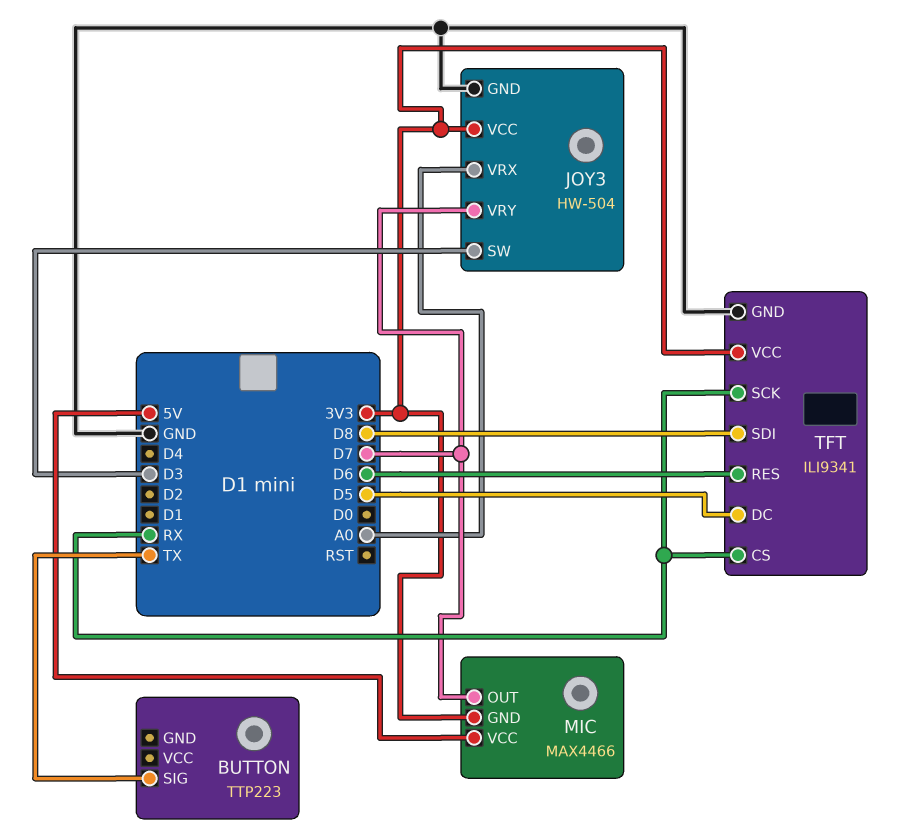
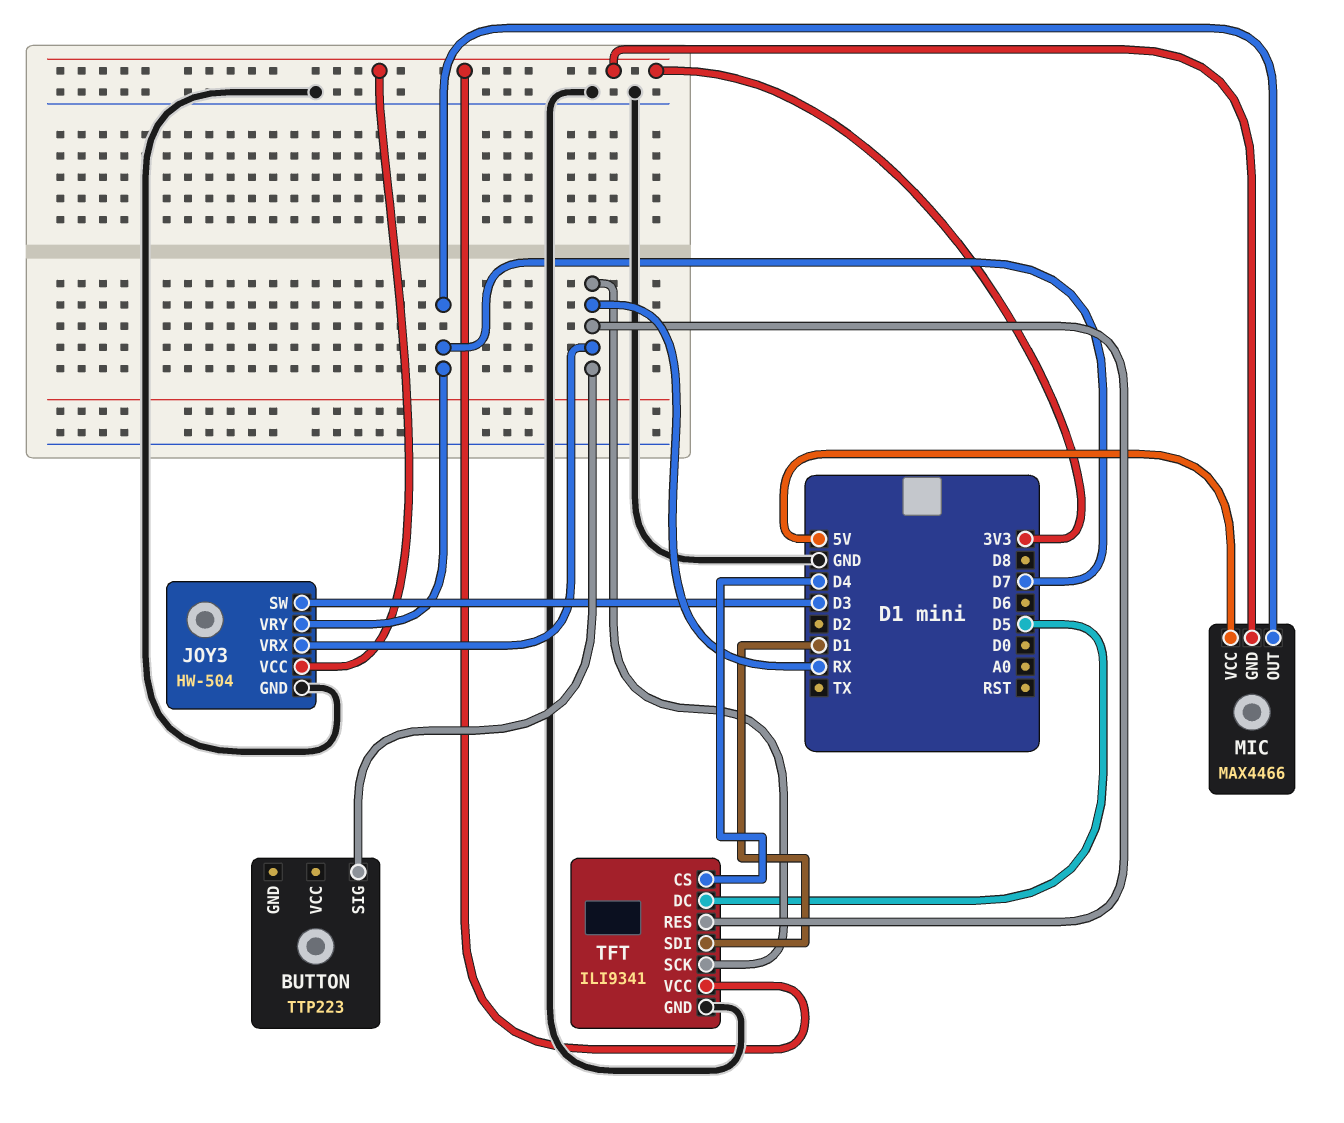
BUTTON pin SIG: TX -> RX
JOY3 pin VRX: A0 -> RX
TFT pin CS: RX -> D4
TFT pin RES: D6 -> RX
TFT pin SDI: D8 -> D1

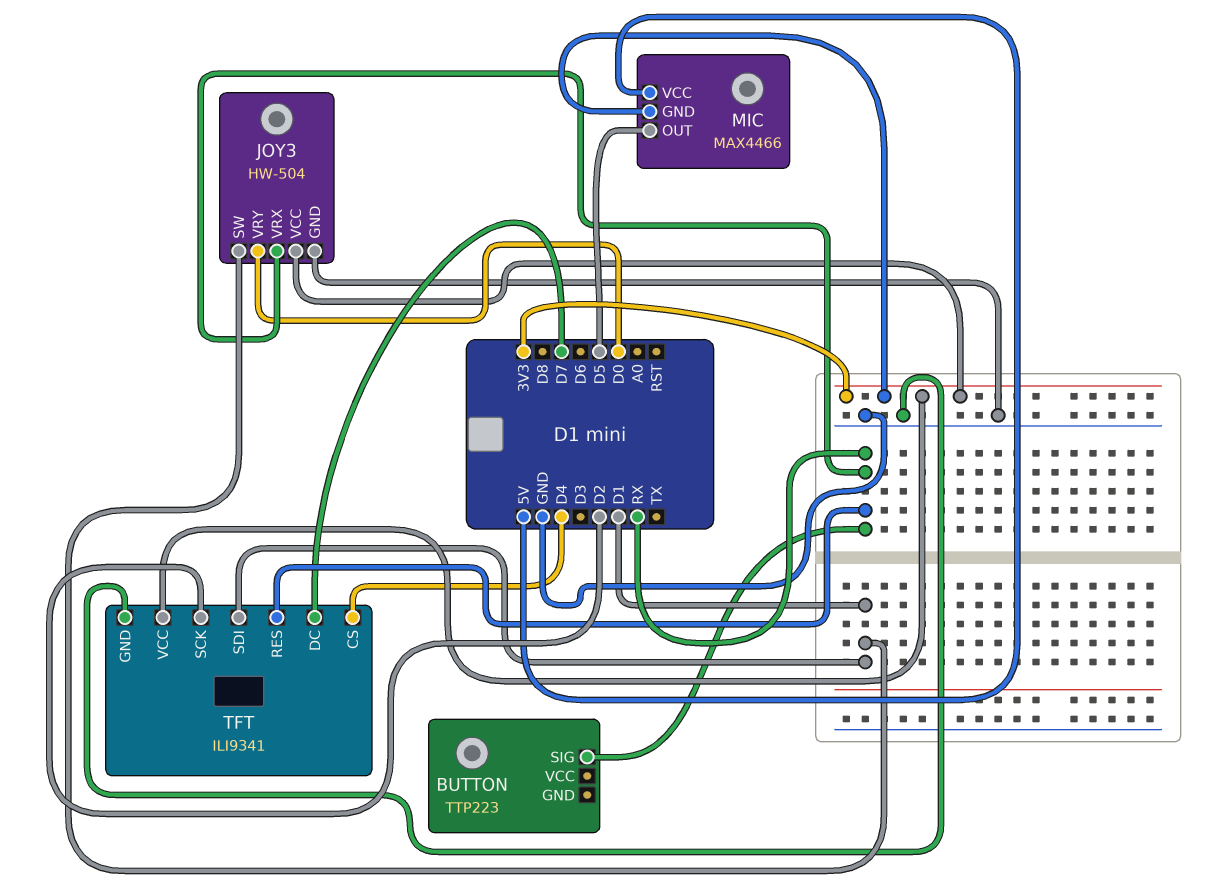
JOY3 pin SW: D3 -> D1
JOY3 pin VRY: D7 -> D0
MIC pin OUT: D7 -> D5
TFT pin DC: D5 -> D7
TFT pin SCK: RX -> D2

